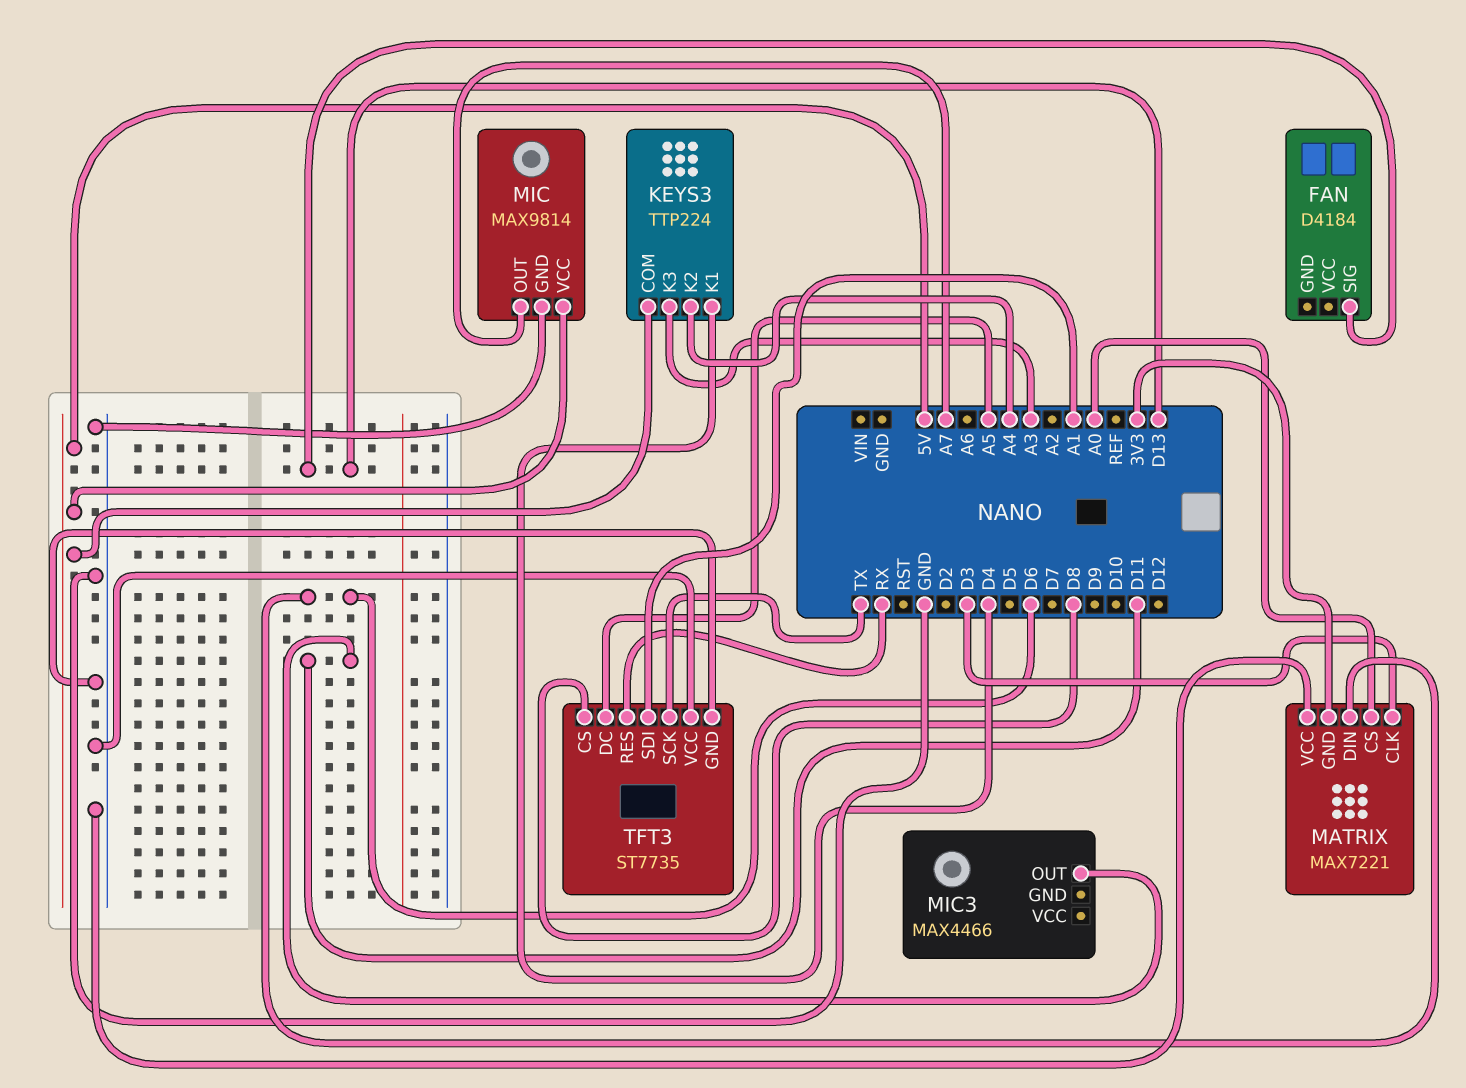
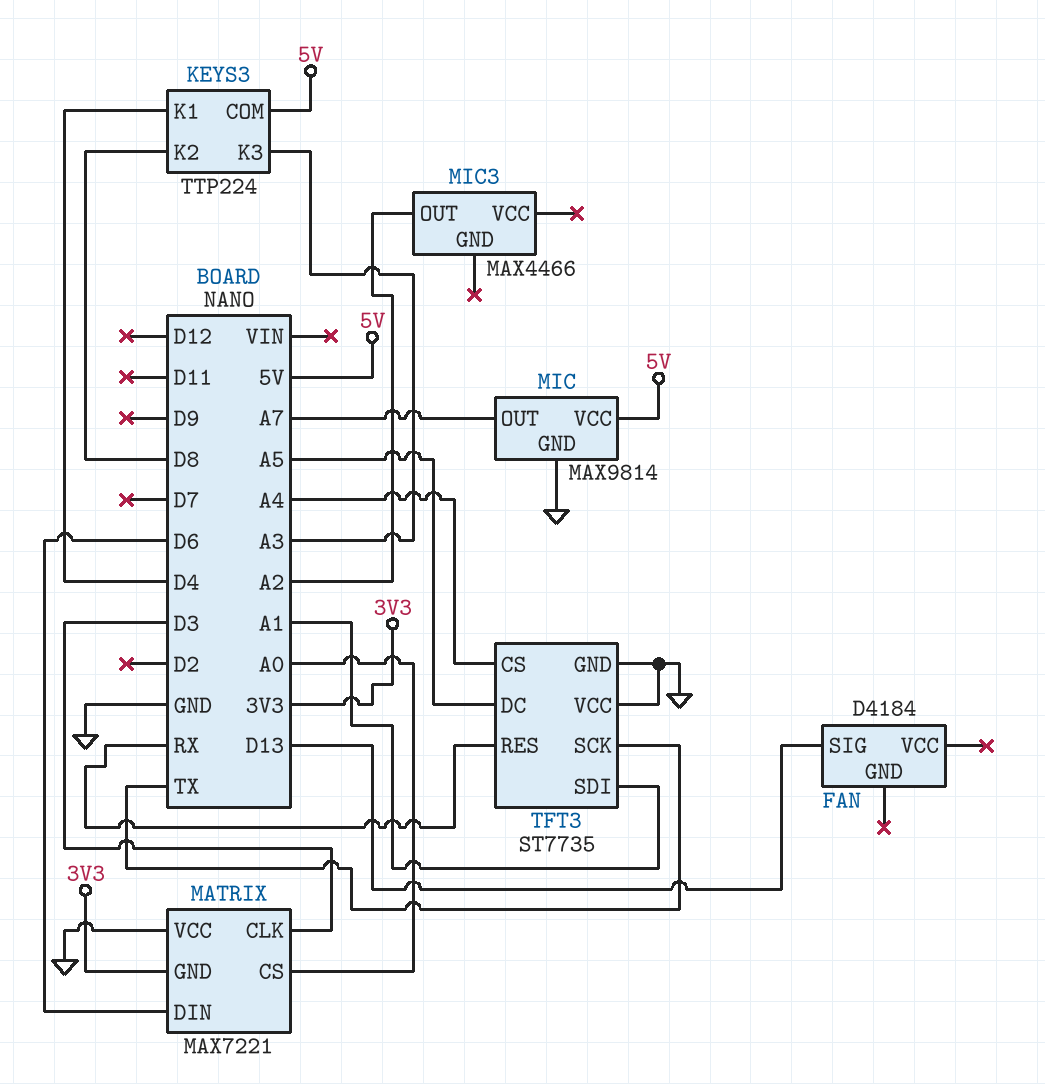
KEYS3 pin K2: A4 -> D8
MIC3 pin OUT: D11 -> A2
TFT3 pin CS: D8 -> A4

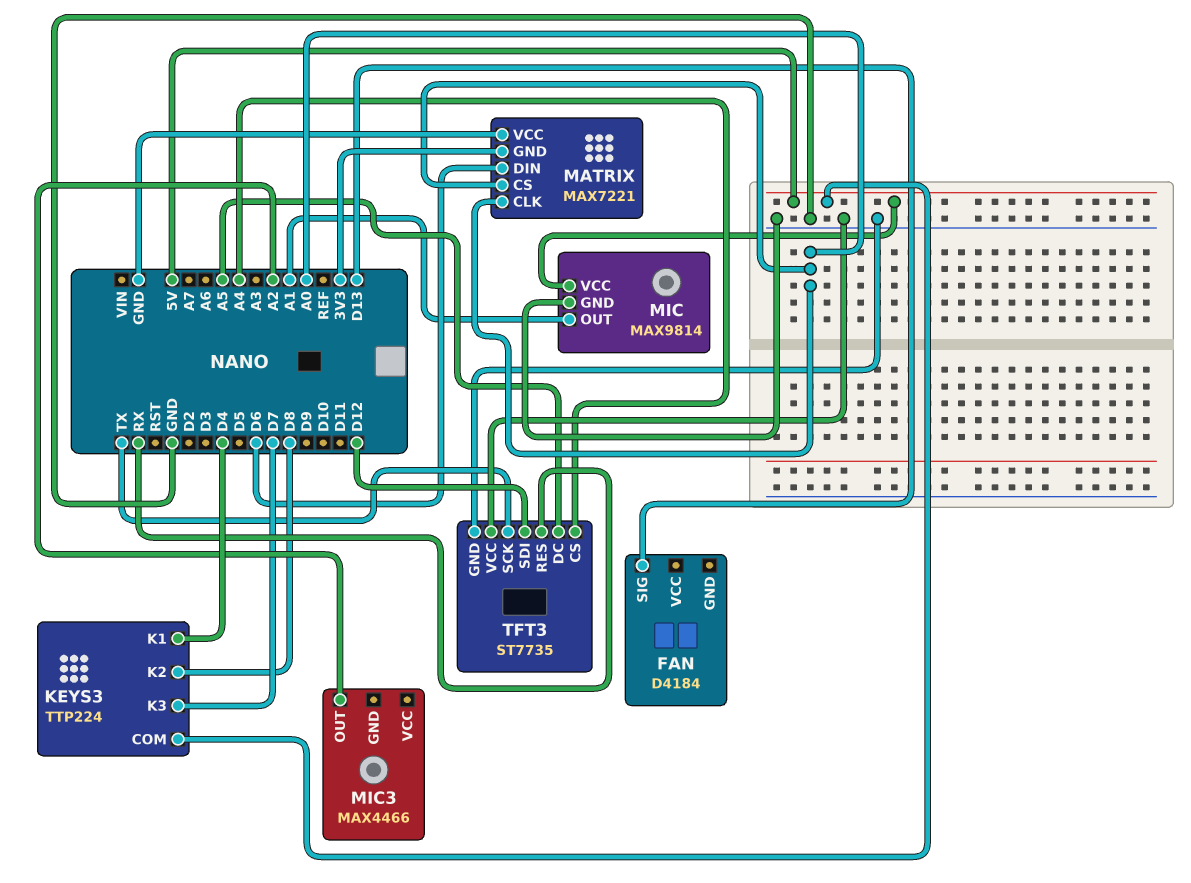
KEYS3 pin K3: A3 -> D7
MATRIX pin CLK: D3 -> A0
MIC pin OUT: A7 -> A1
TFT3 pin SDI: A1 -> D12

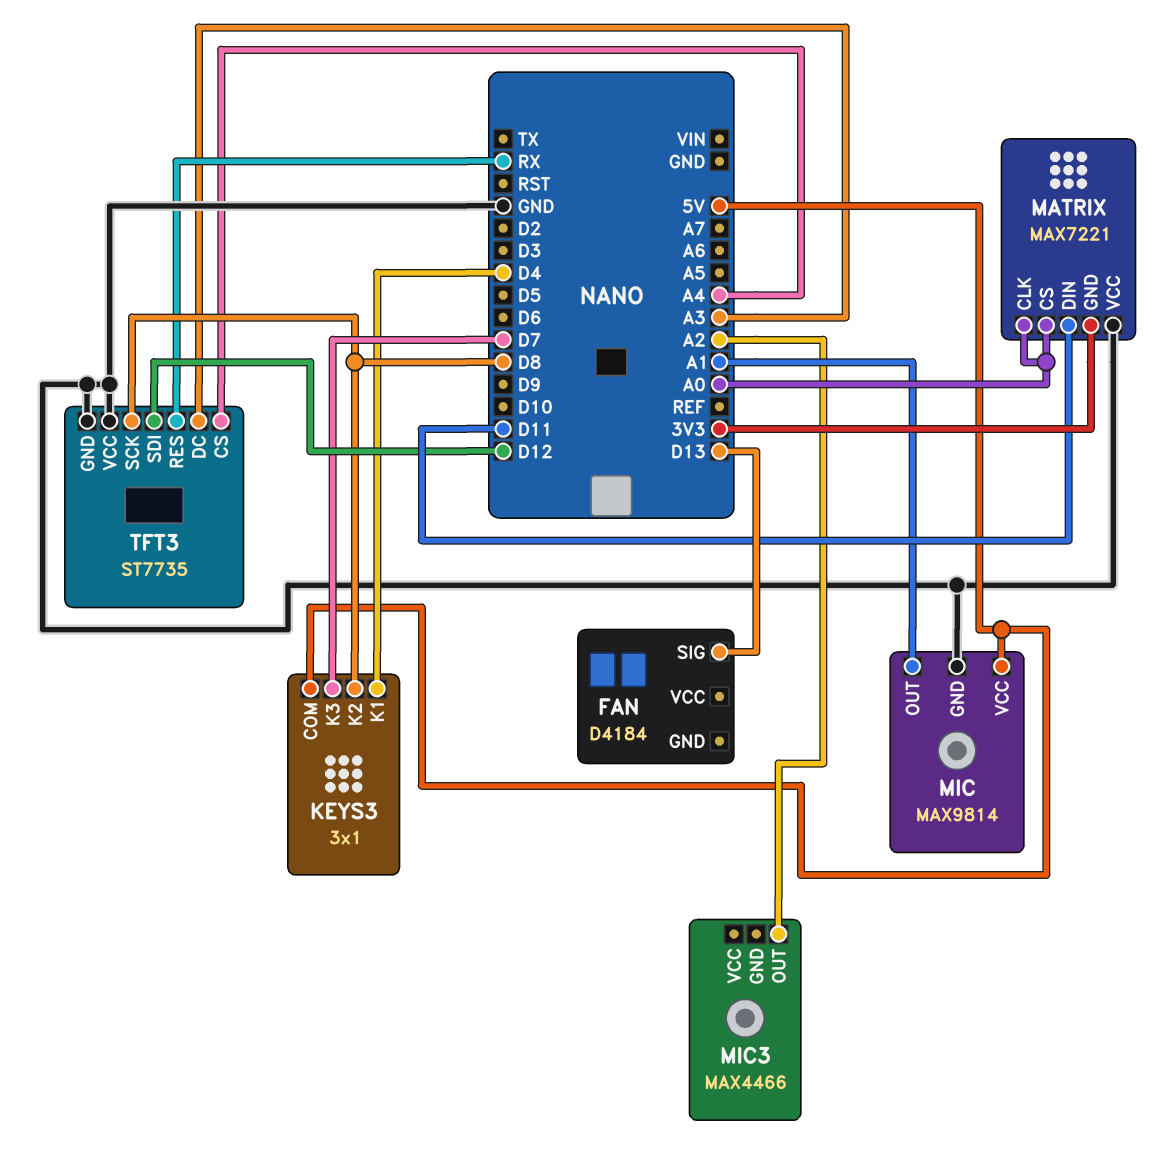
KEYS3: TTP224 -> 3x1
MATRIX pin DIN: D6 -> D11
TFT3 pin DC: A5 -> A3
TFT3 pin SCK: TX -> D8

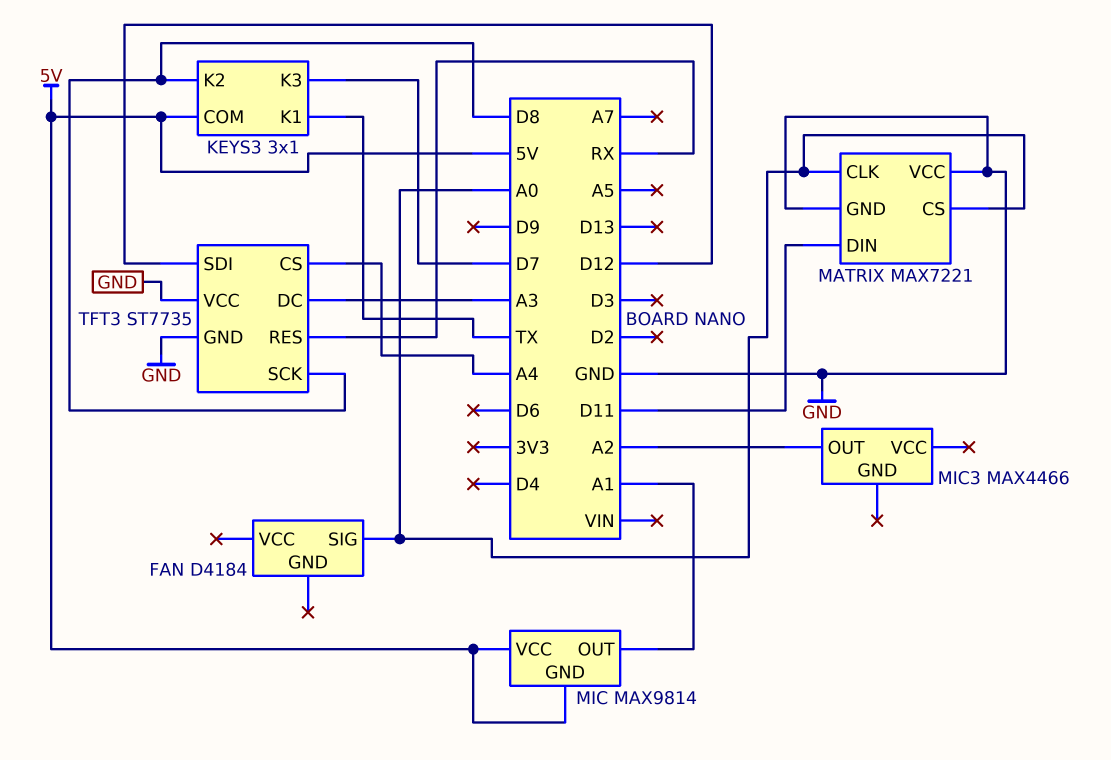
FAN pin SIG: D13 -> A0
KEYS3 pin K1: D4 -> TX
MATRIX pin GND: 3V3 -> GND
MIC pin GND: GND -> 5V

